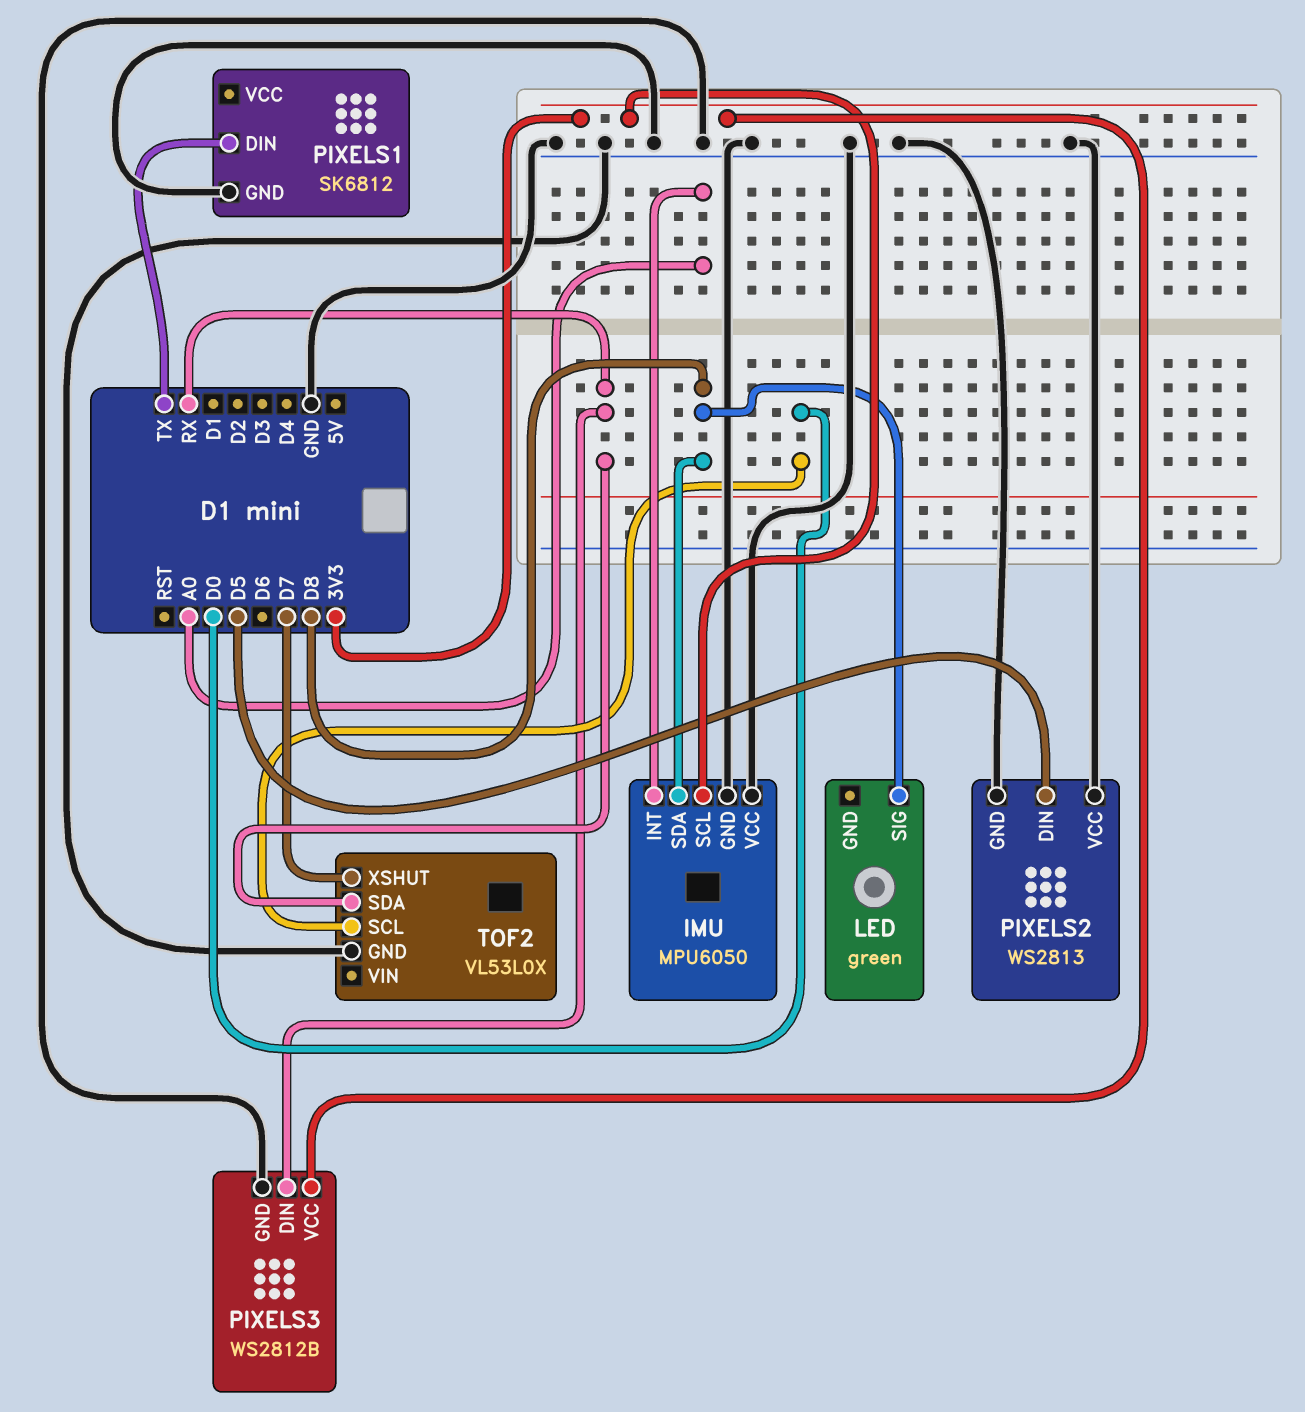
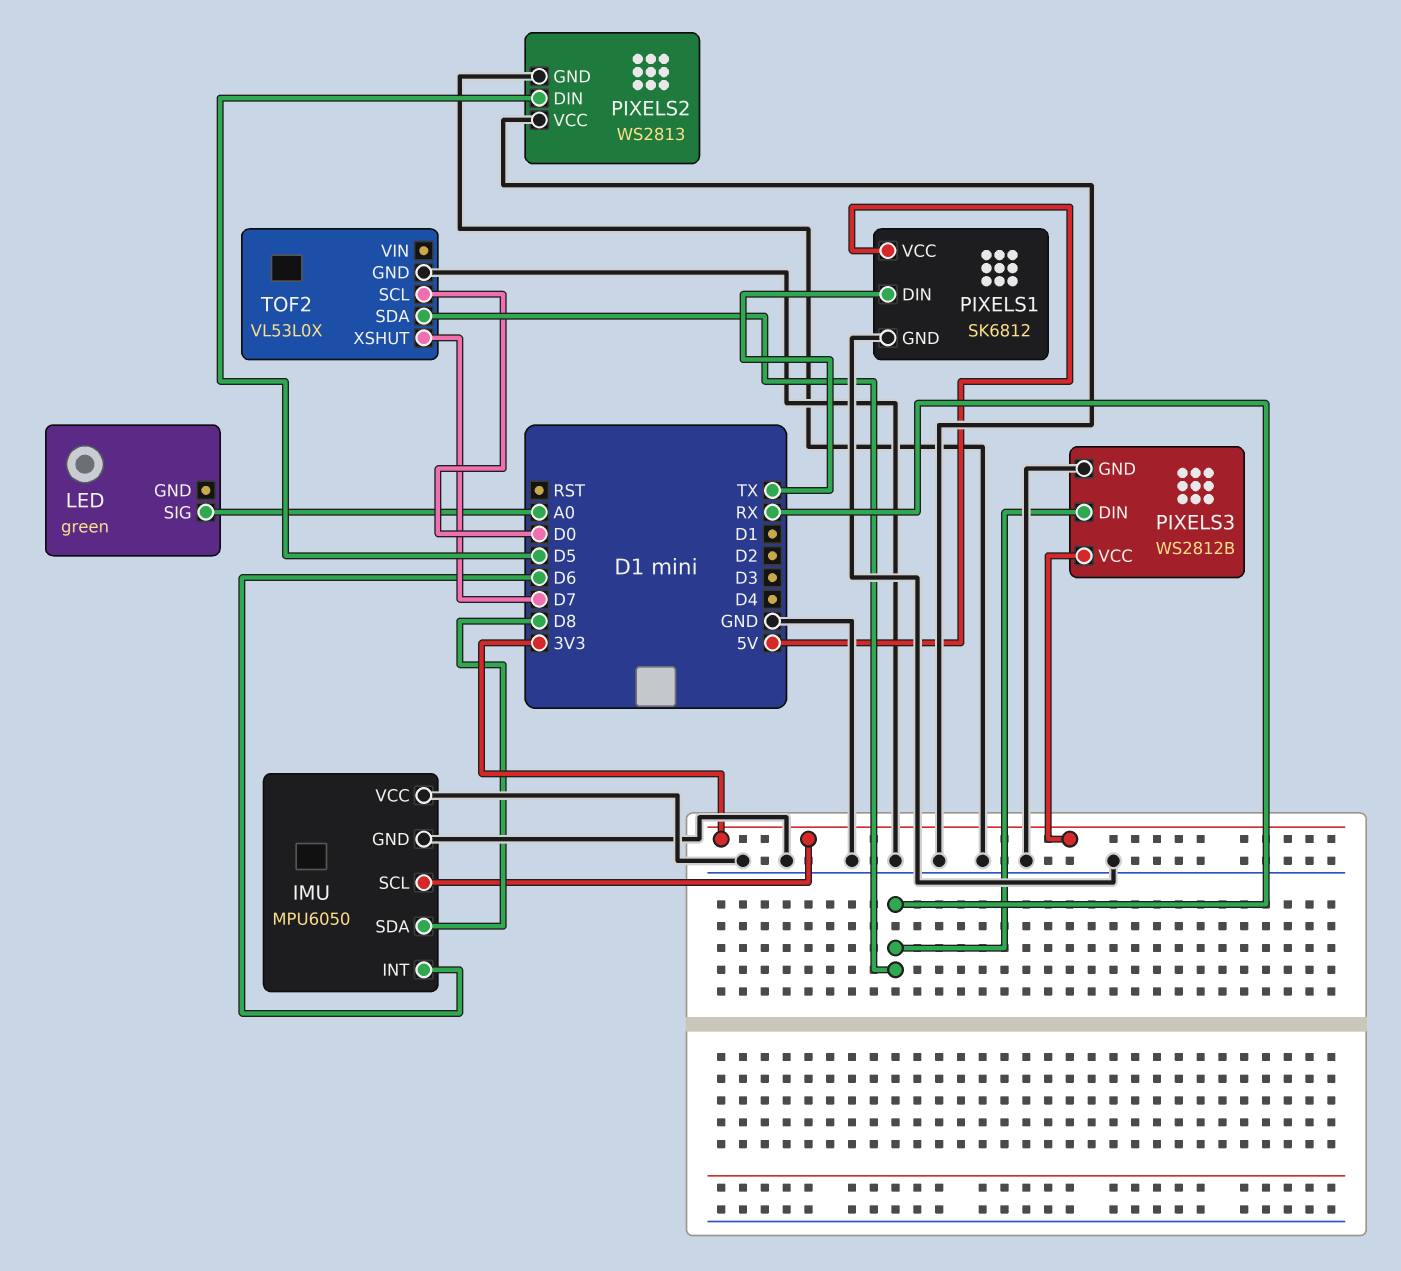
IMU pin INT: A0 -> D6
LED pin SIG: D8 -> A0
PIXELS1 pin VCC: none -> 5V

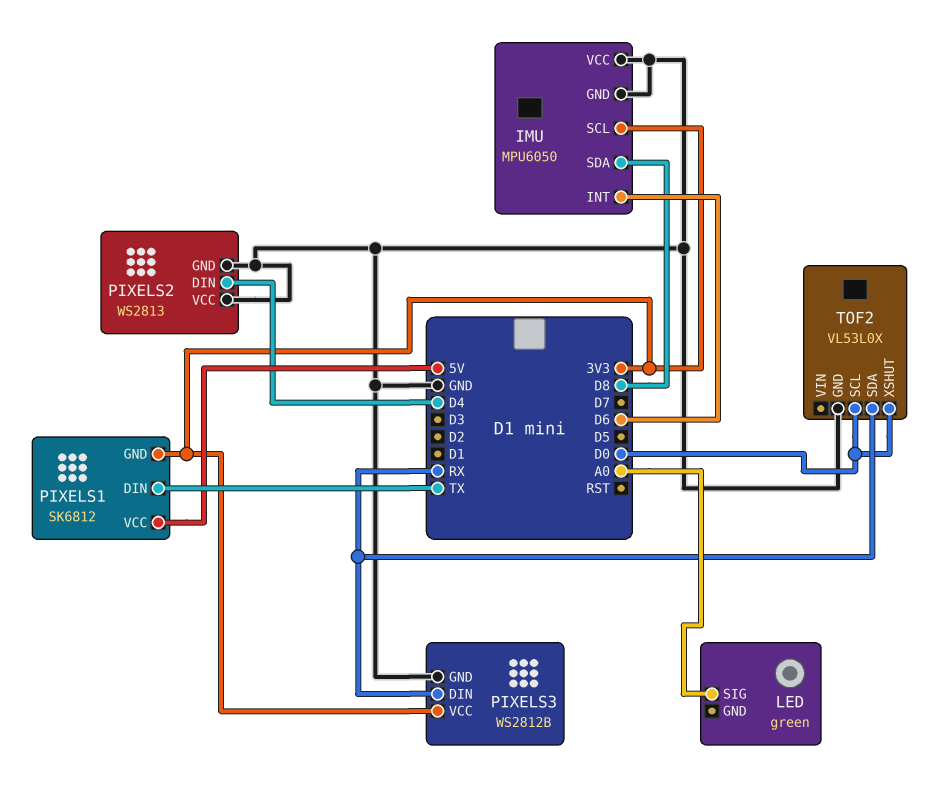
PIXELS1 pin GND: GND -> 3V3
PIXELS2 pin DIN: D5 -> D4
TOF2 pin XSHUT: D7 -> D0

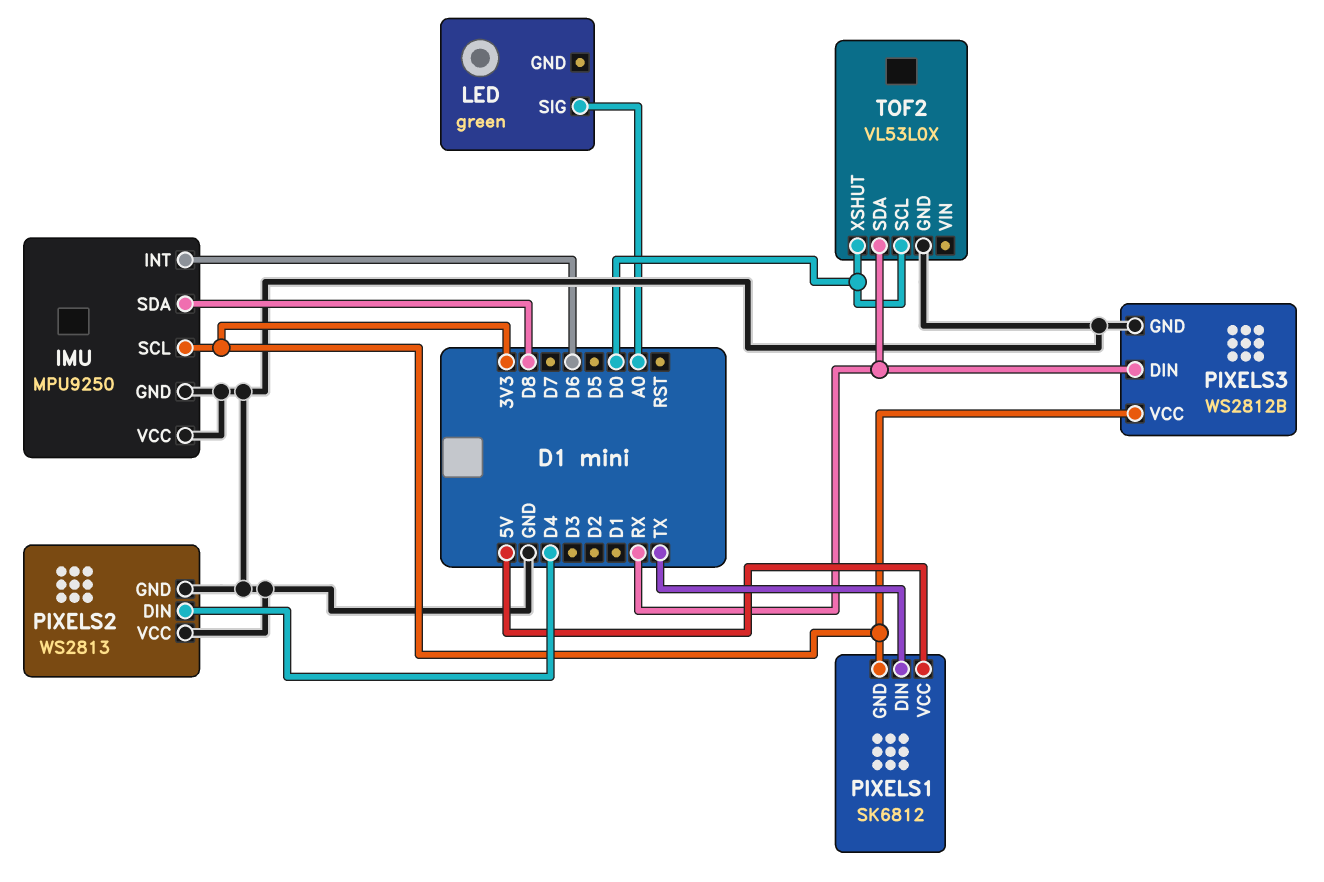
IMU: MPU6050 -> MPU9250

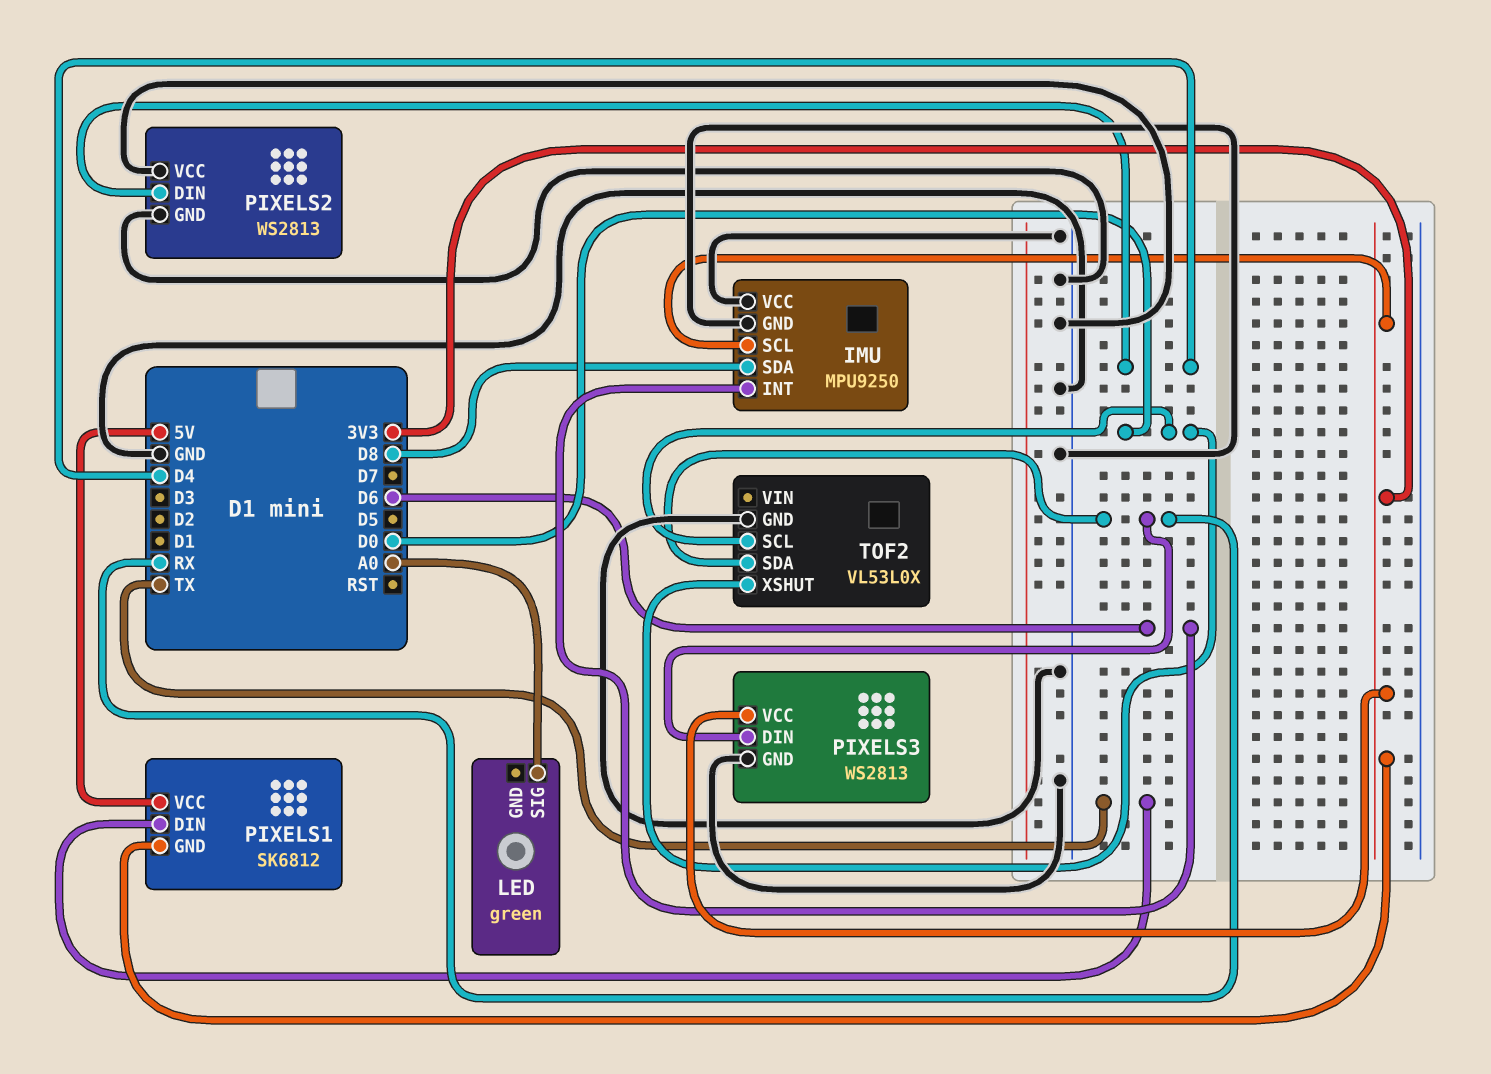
PIXELS3: WS2812B -> WS2813

